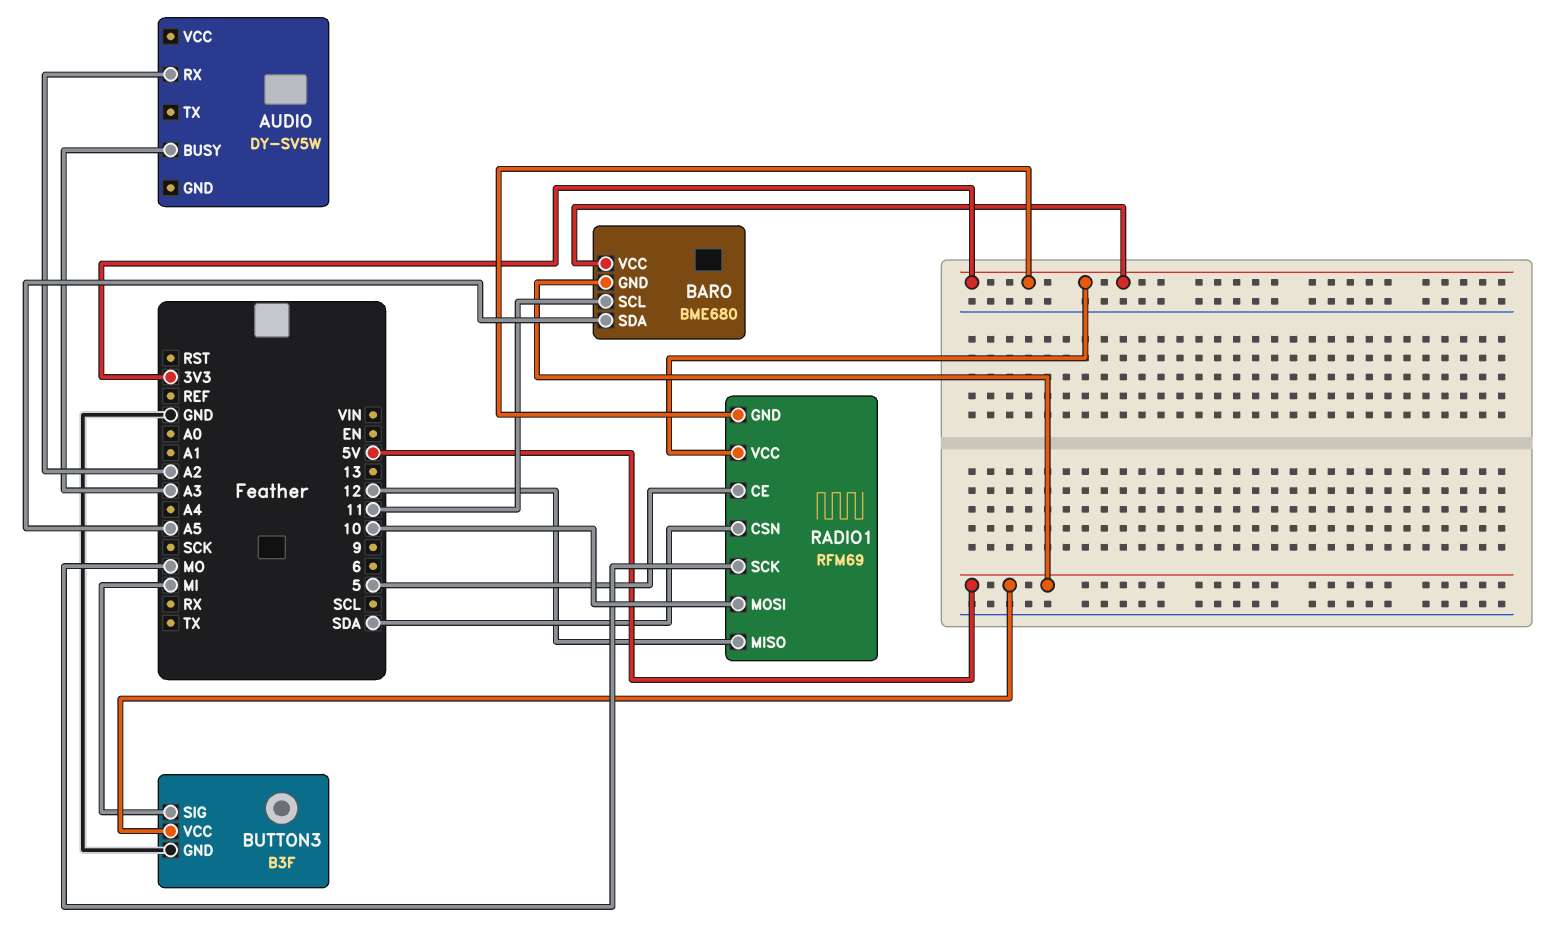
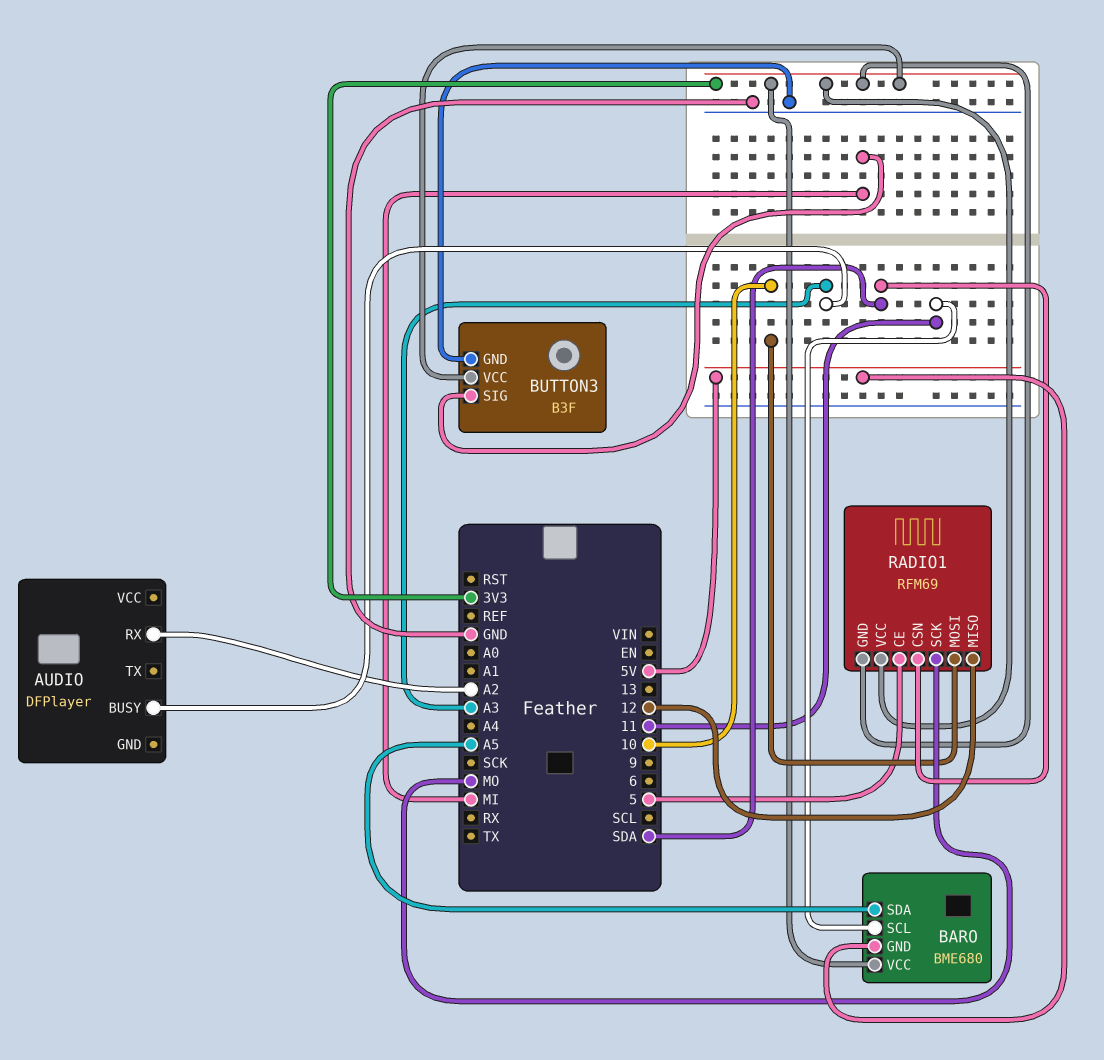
AUDIO: DY-SV5W -> DFPlayer
BUTTON3 pin VCC: 5V -> 3V3

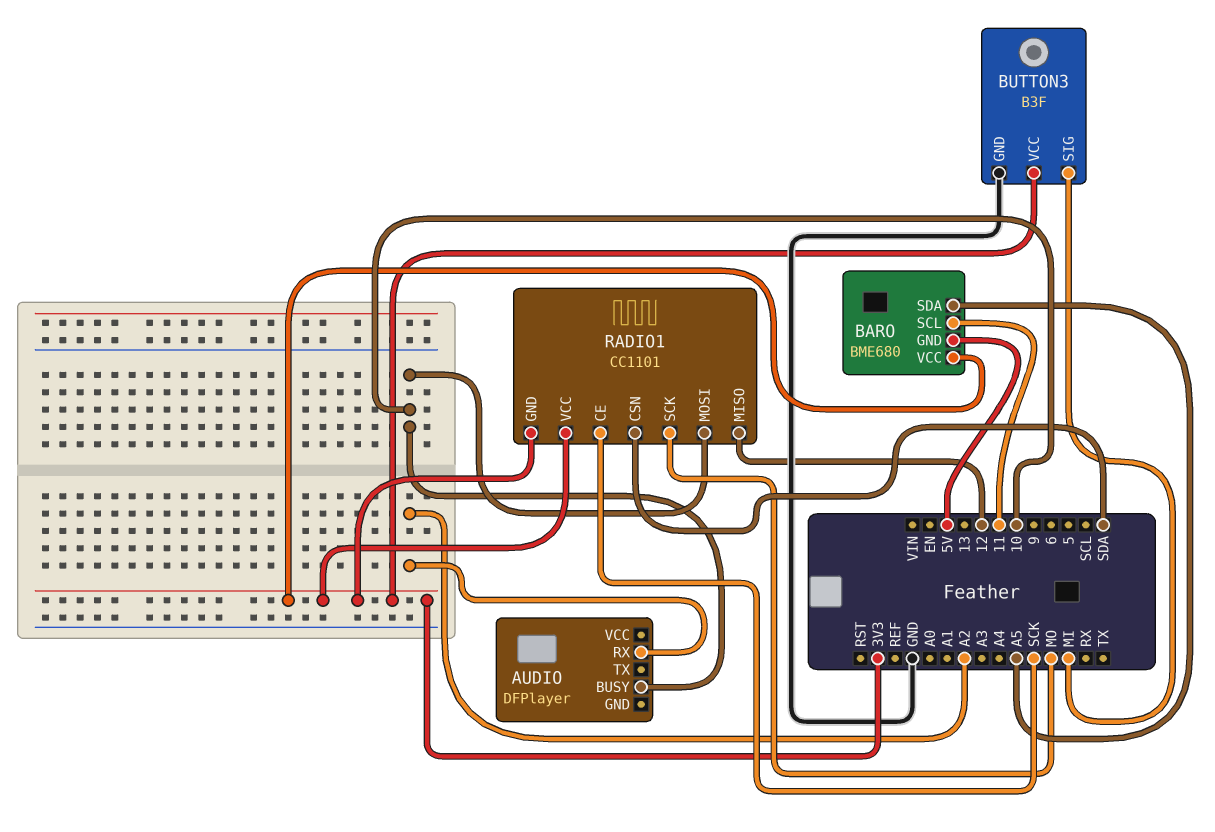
AUDIO pin BUSY: A3 -> 10
RADIO1: RFM69 -> CC1101
RADIO1 pin CE: 5 -> SCK

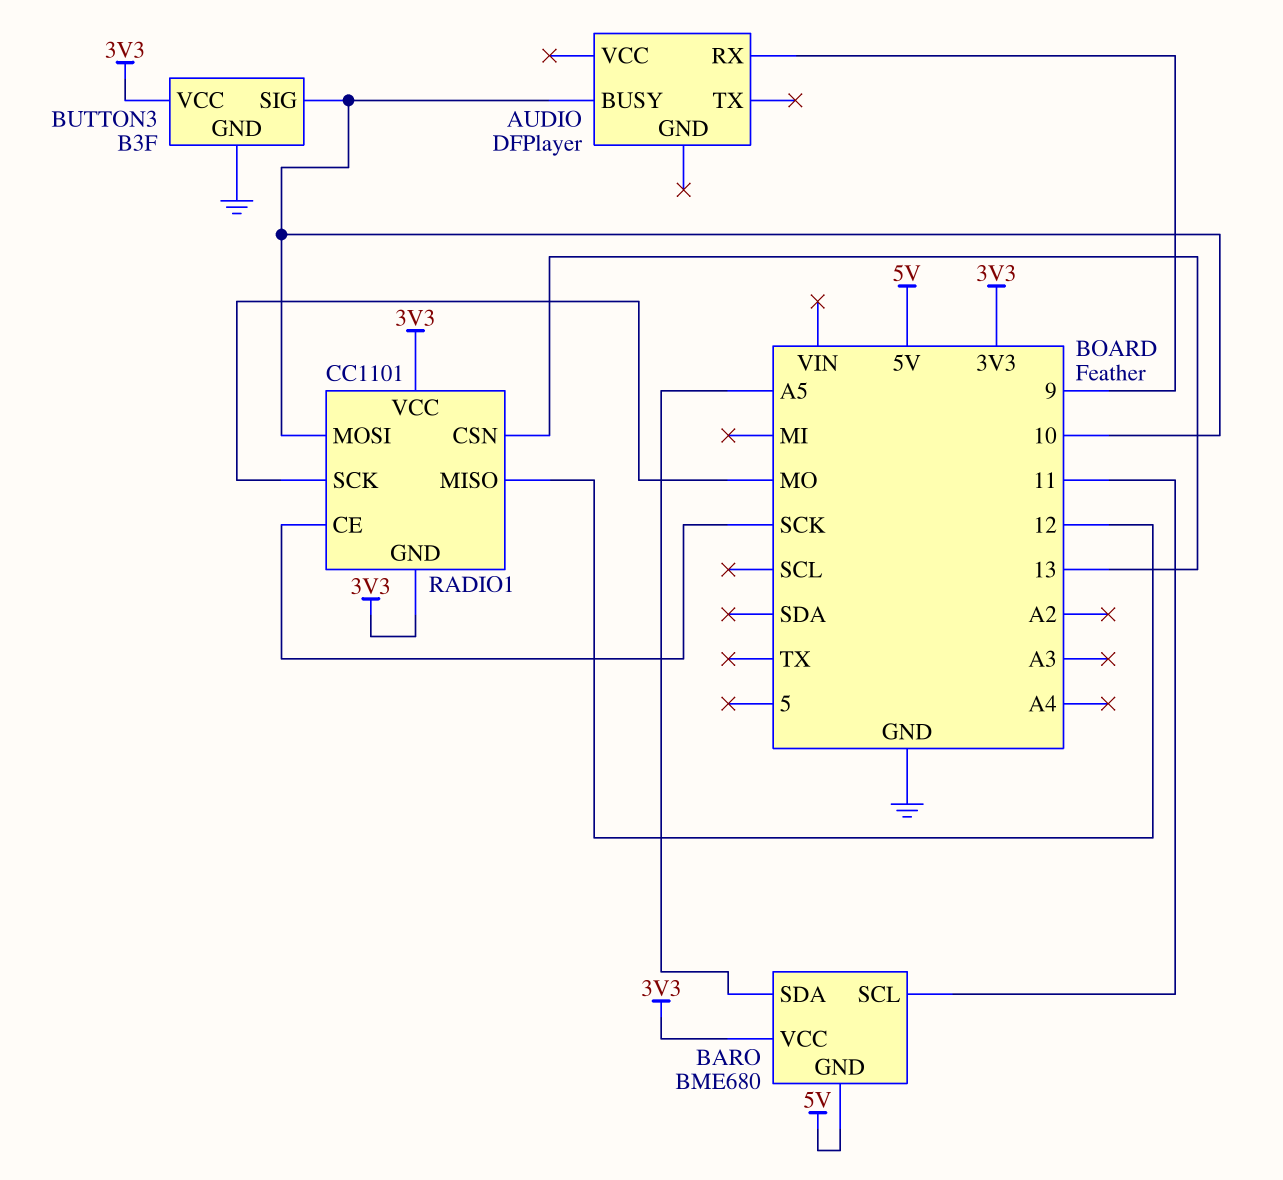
AUDIO pin RX: A2 -> 9
BUTTON3 pin SIG: MI -> 10
RADIO1 pin CSN: SDA -> 13

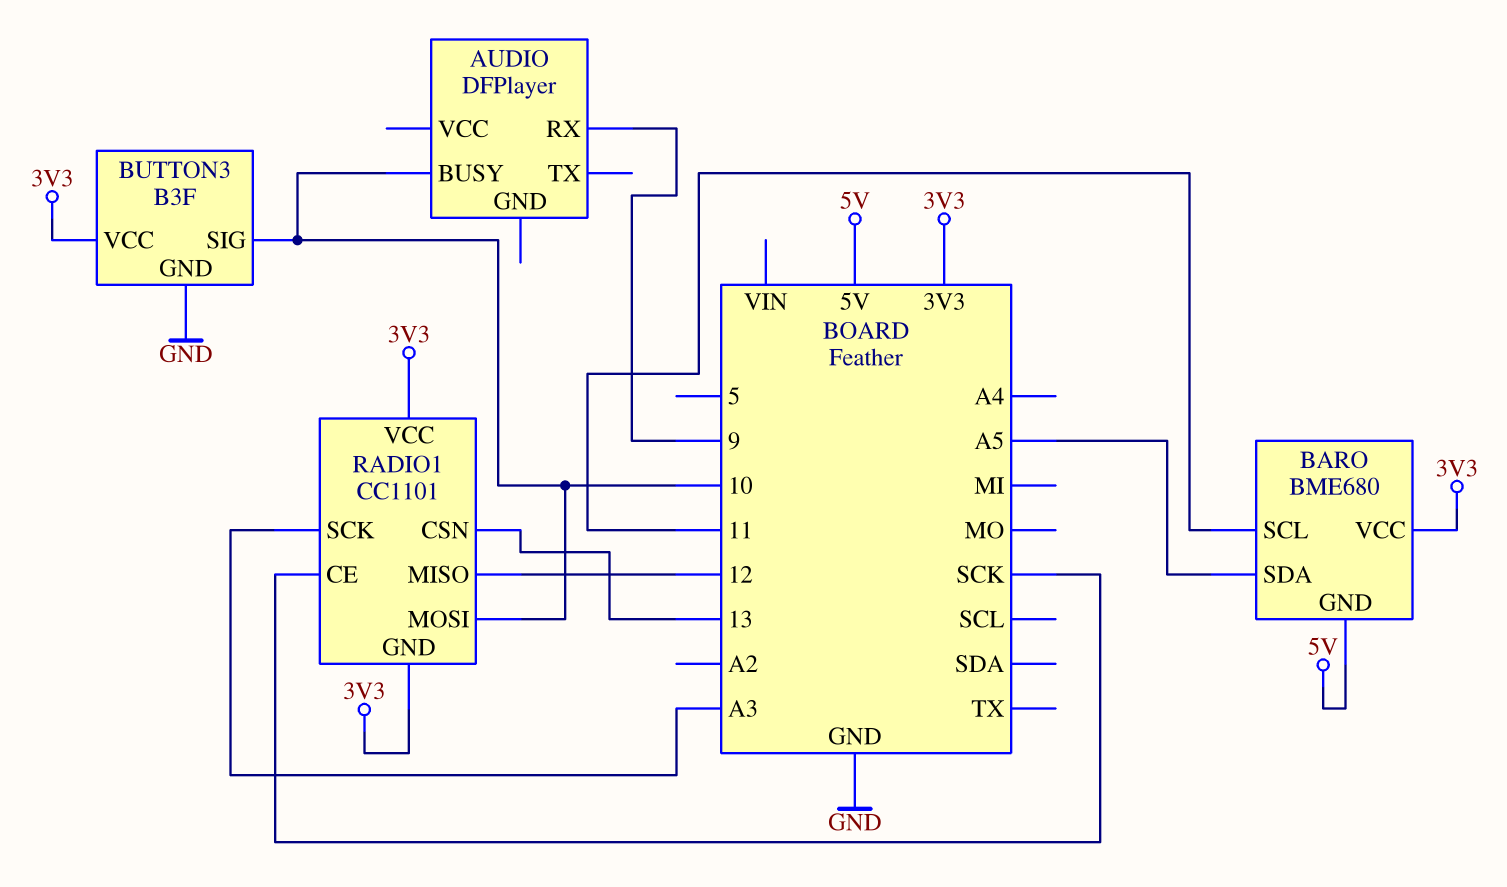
RADIO1 pin SCK: MO -> A3

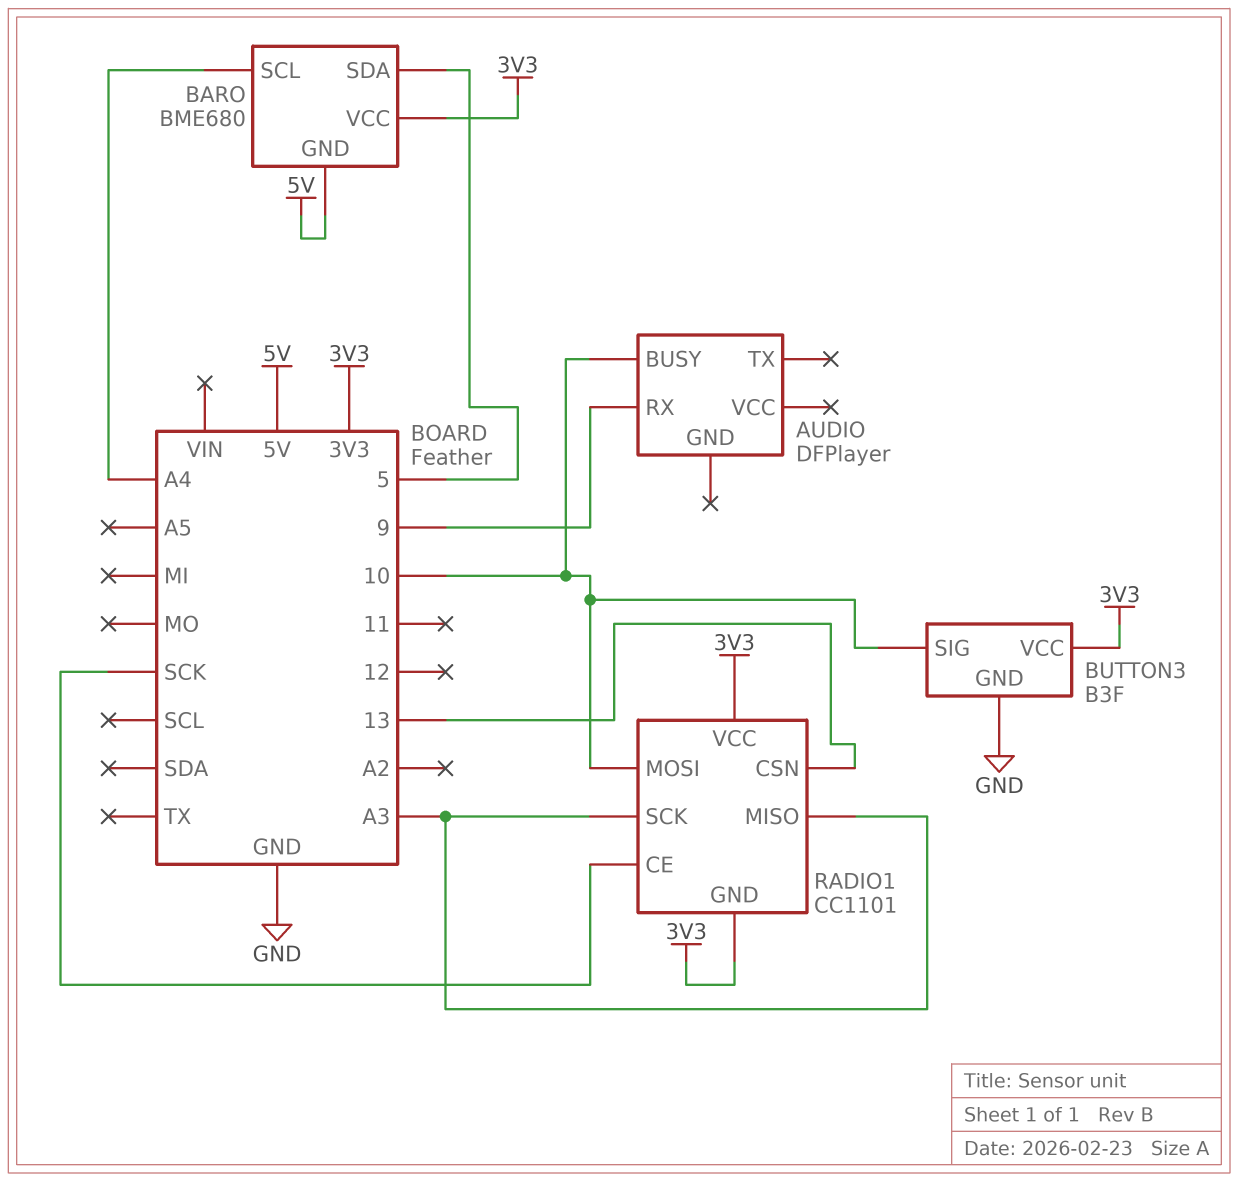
BARO pin SCL: 11 -> A4
BARO pin SDA: A5 -> 5
RADIO1 pin MISO: 12 -> A3

